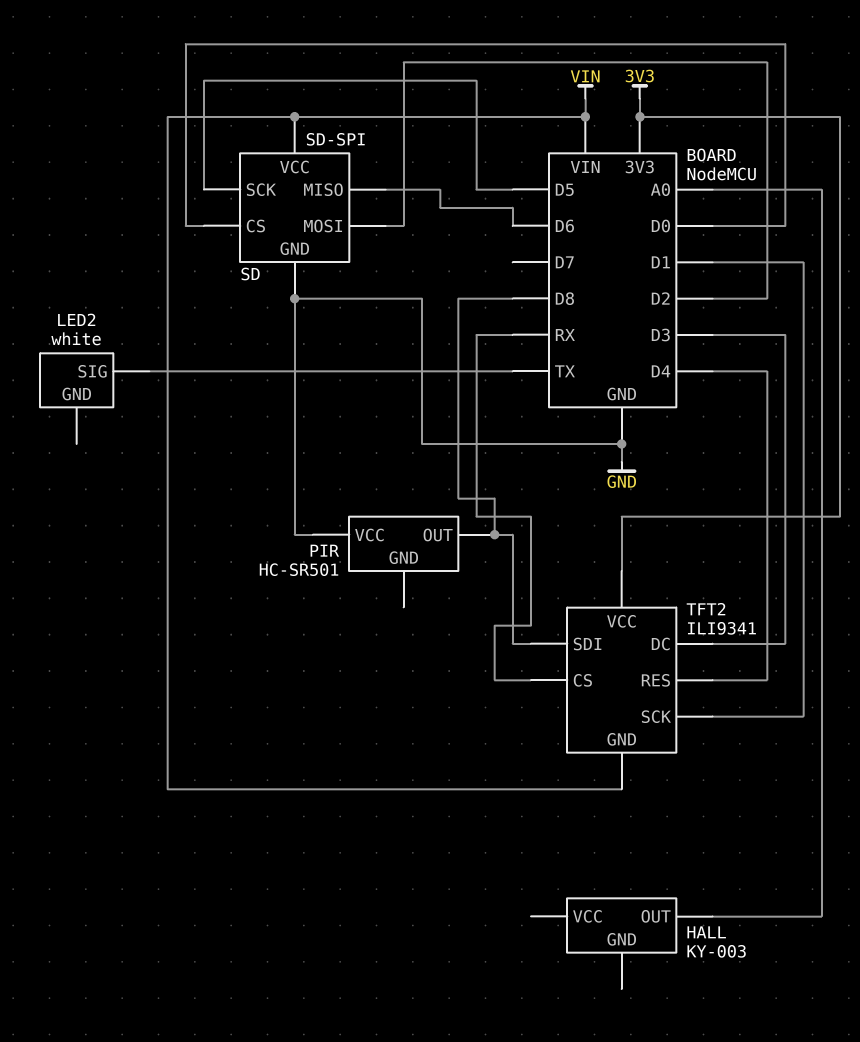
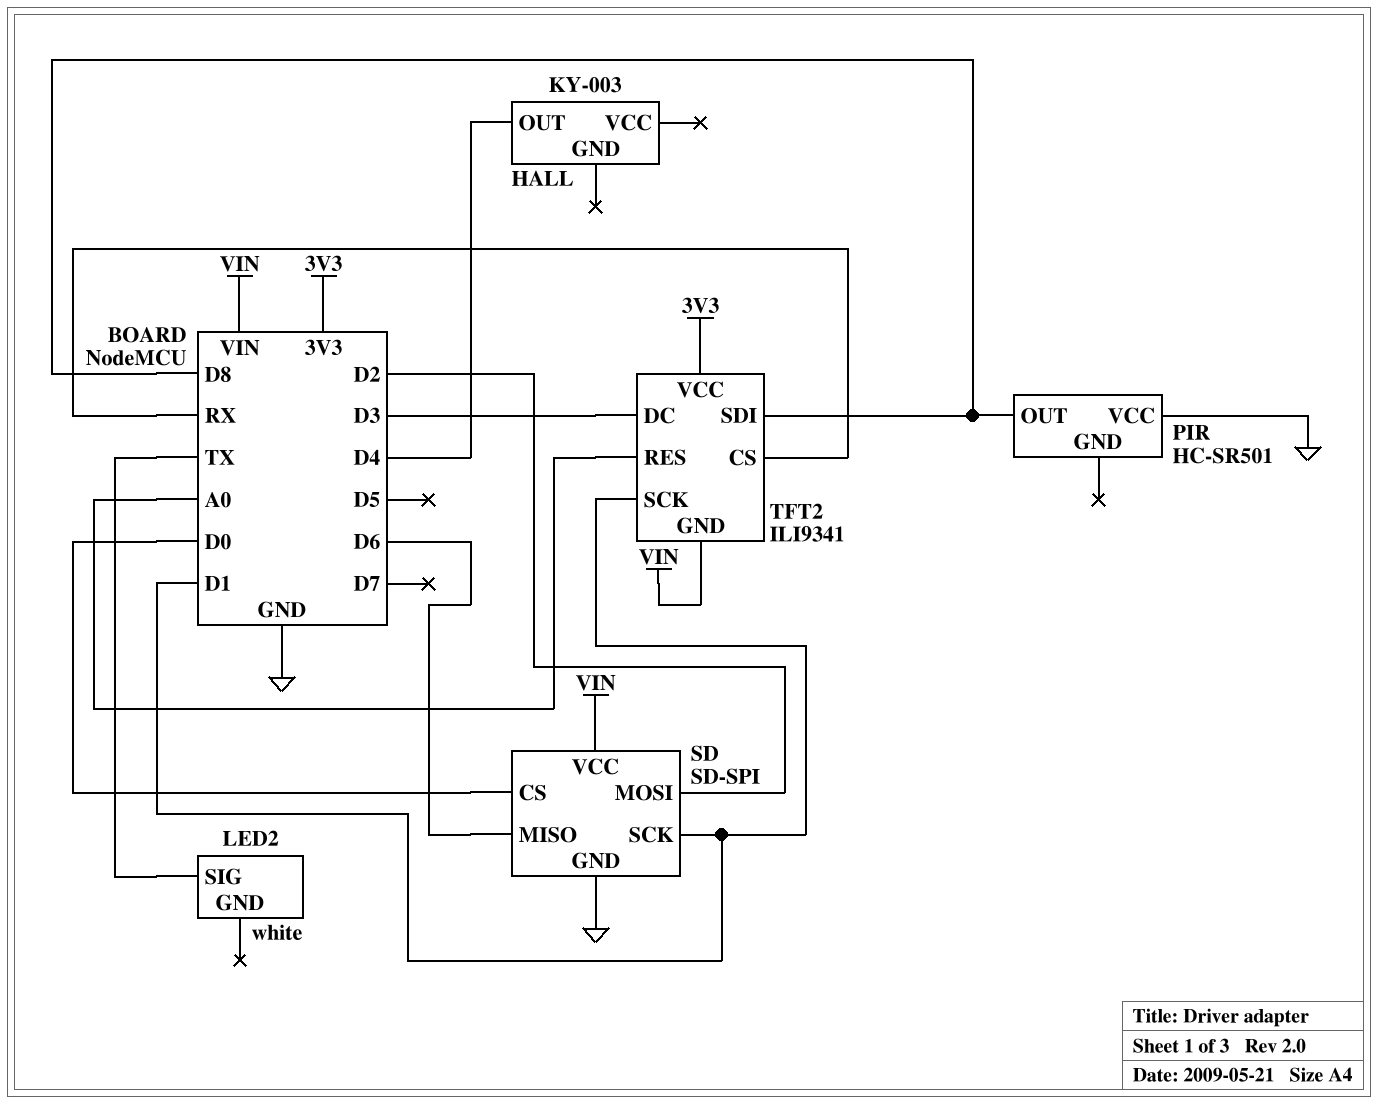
HALL pin OUT: A0 -> D4
SD pin SCK: D5 -> D1
TFT2 pin RES: D4 -> A0

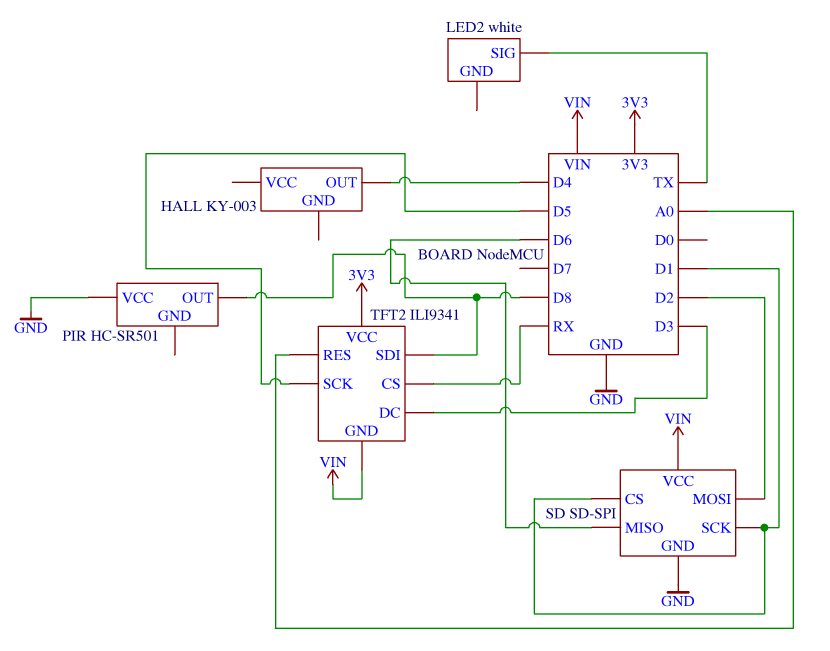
SD pin CS: D0 -> D1
TFT2 pin SCK: D1 -> D5

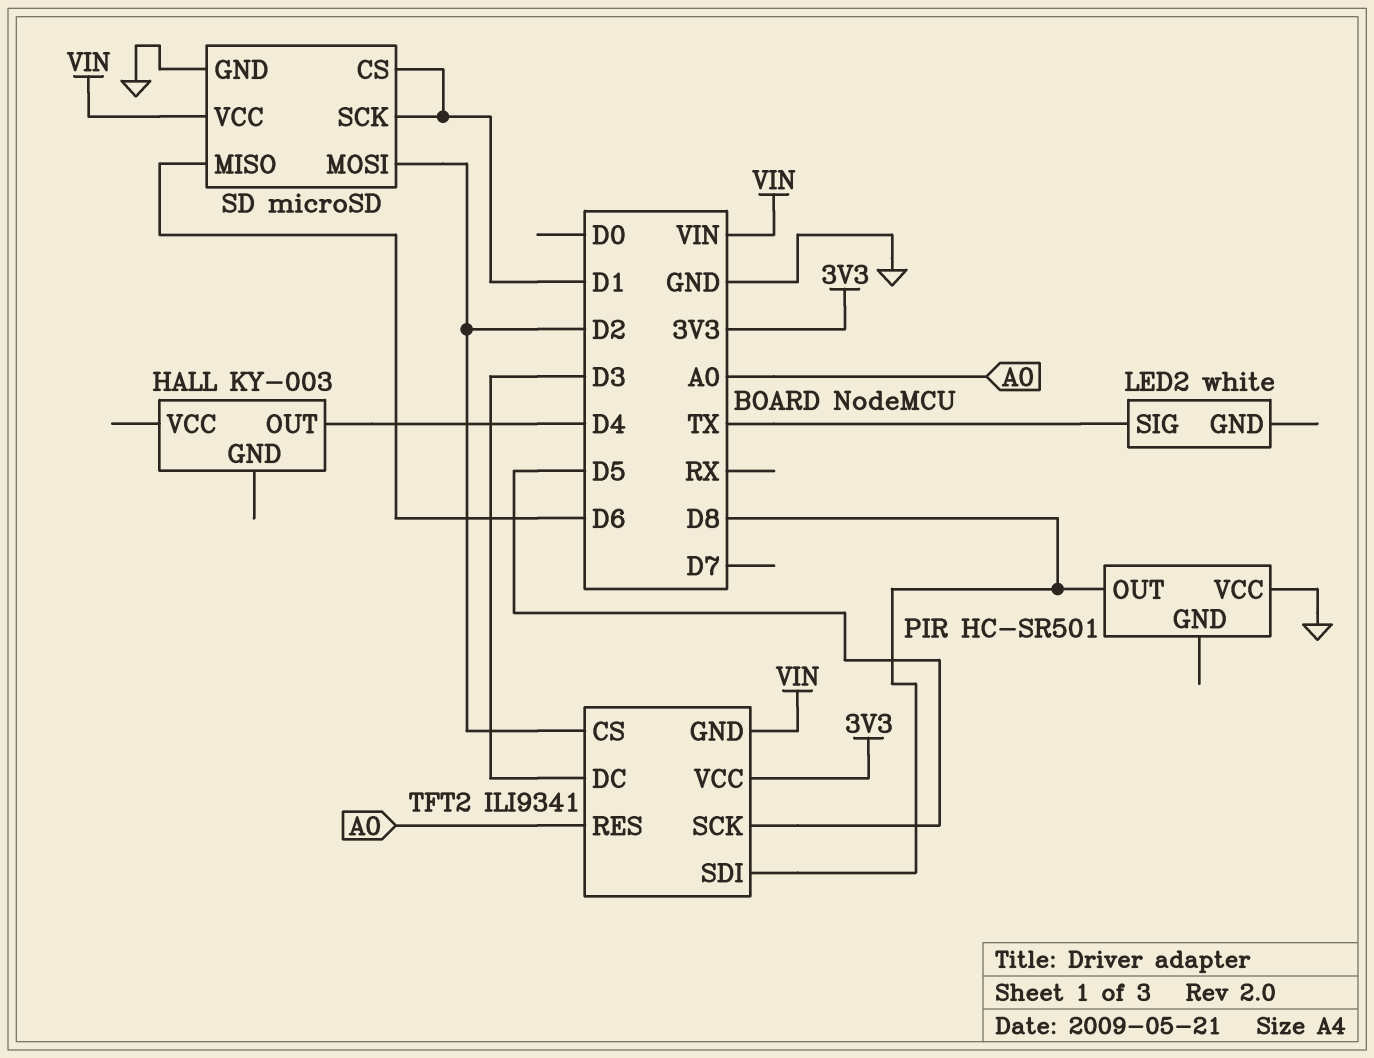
SD: SD-SPI -> microSD
TFT2 pin CS: RX -> D2

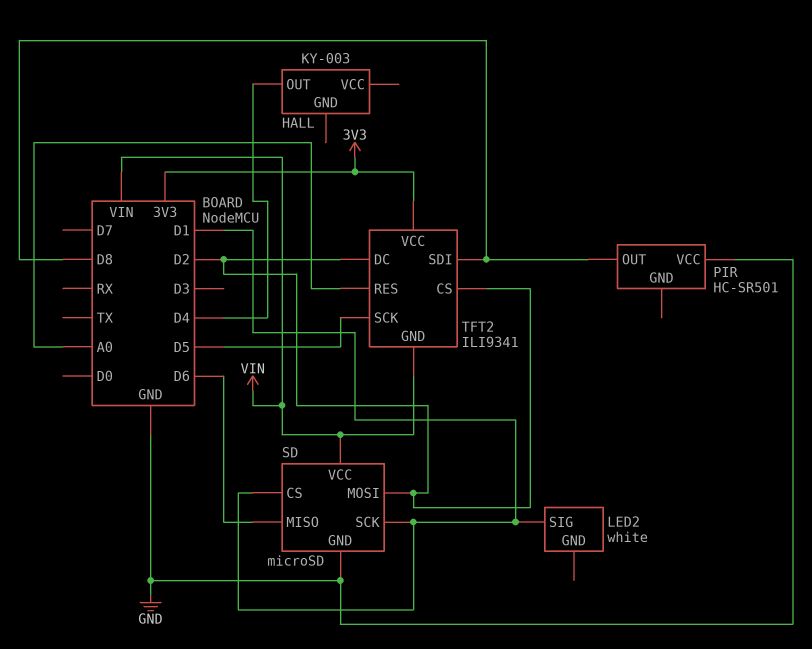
LED2 pin SIG: TX -> D1
TFT2 pin DC: D3 -> D2

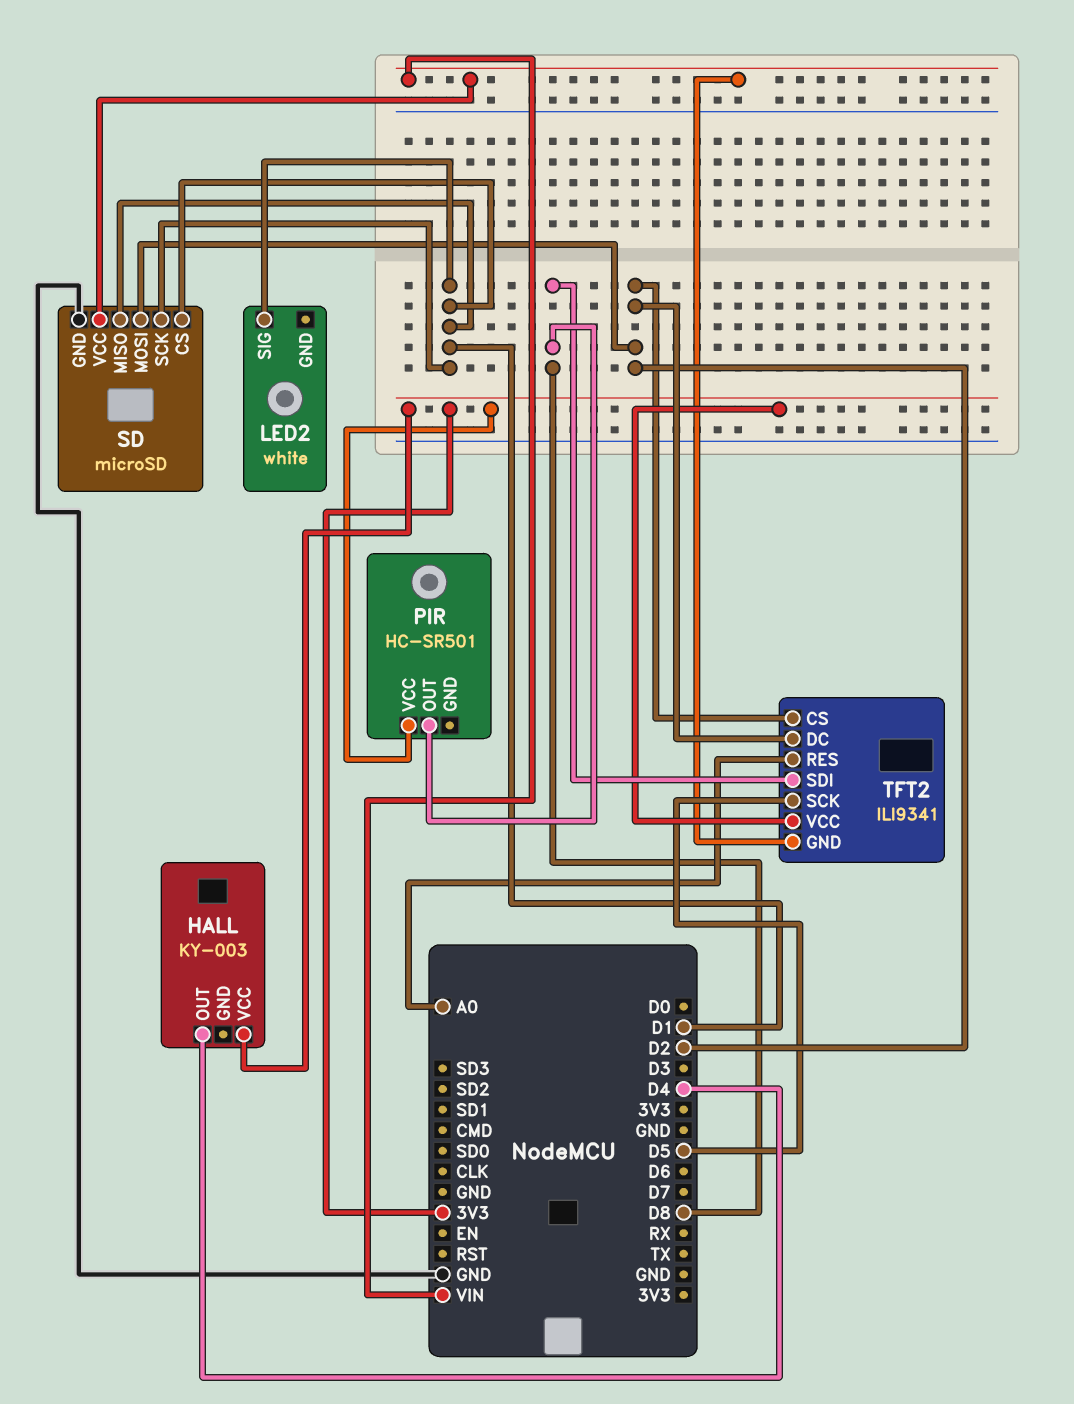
HALL pin VCC: none -> 3V3
PIR pin VCC: GND -> 3V3
SD pin MISO: D6 -> D1

